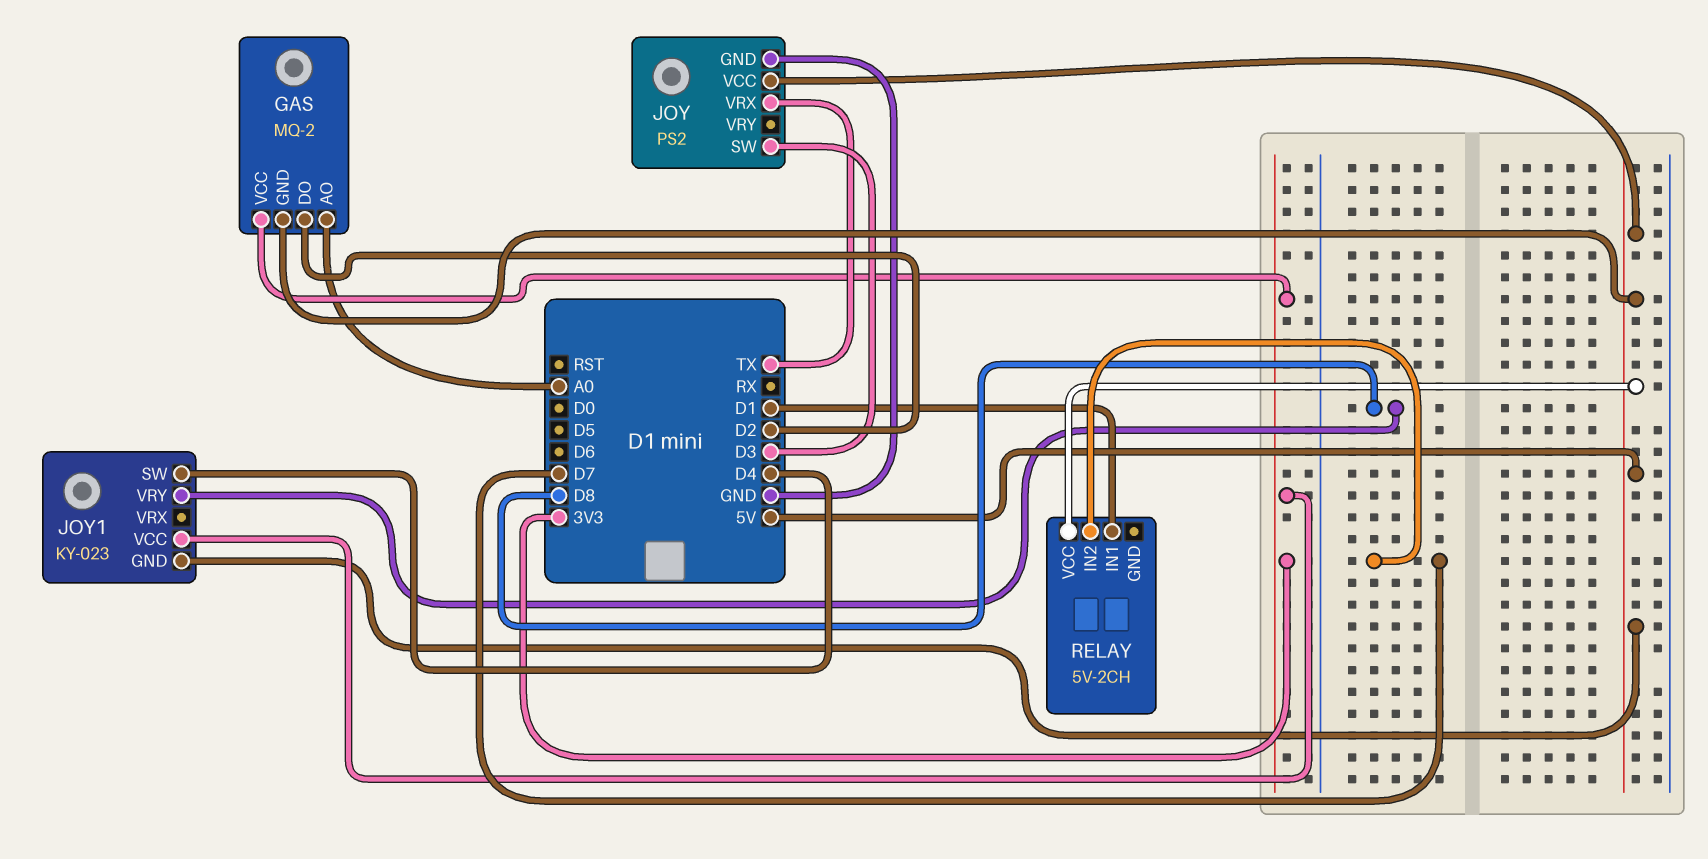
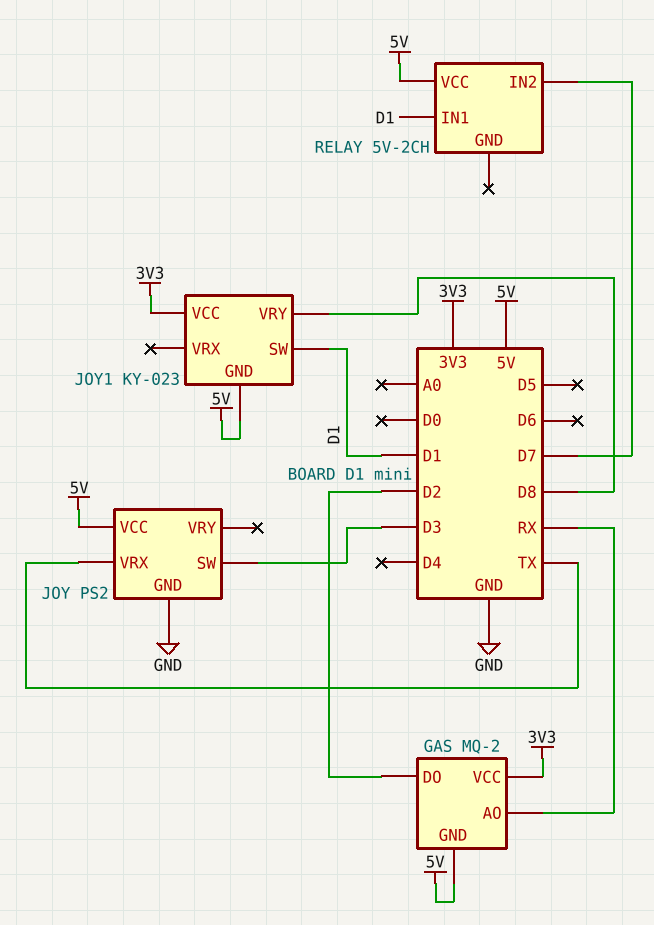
GAS pin AO: A0 -> RX
JOY1 pin SW: D4 -> D1

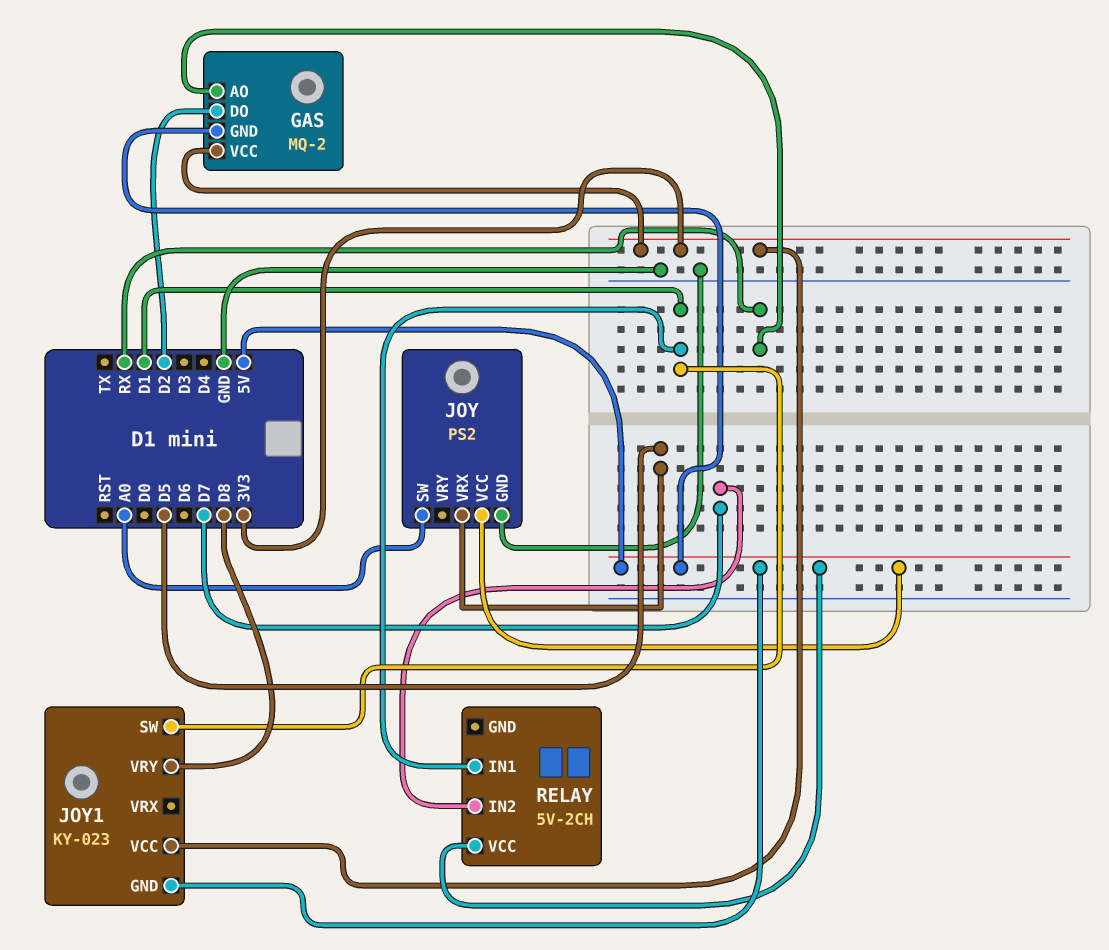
JOY pin SW: D3 -> A0
JOY pin VRX: TX -> D5

